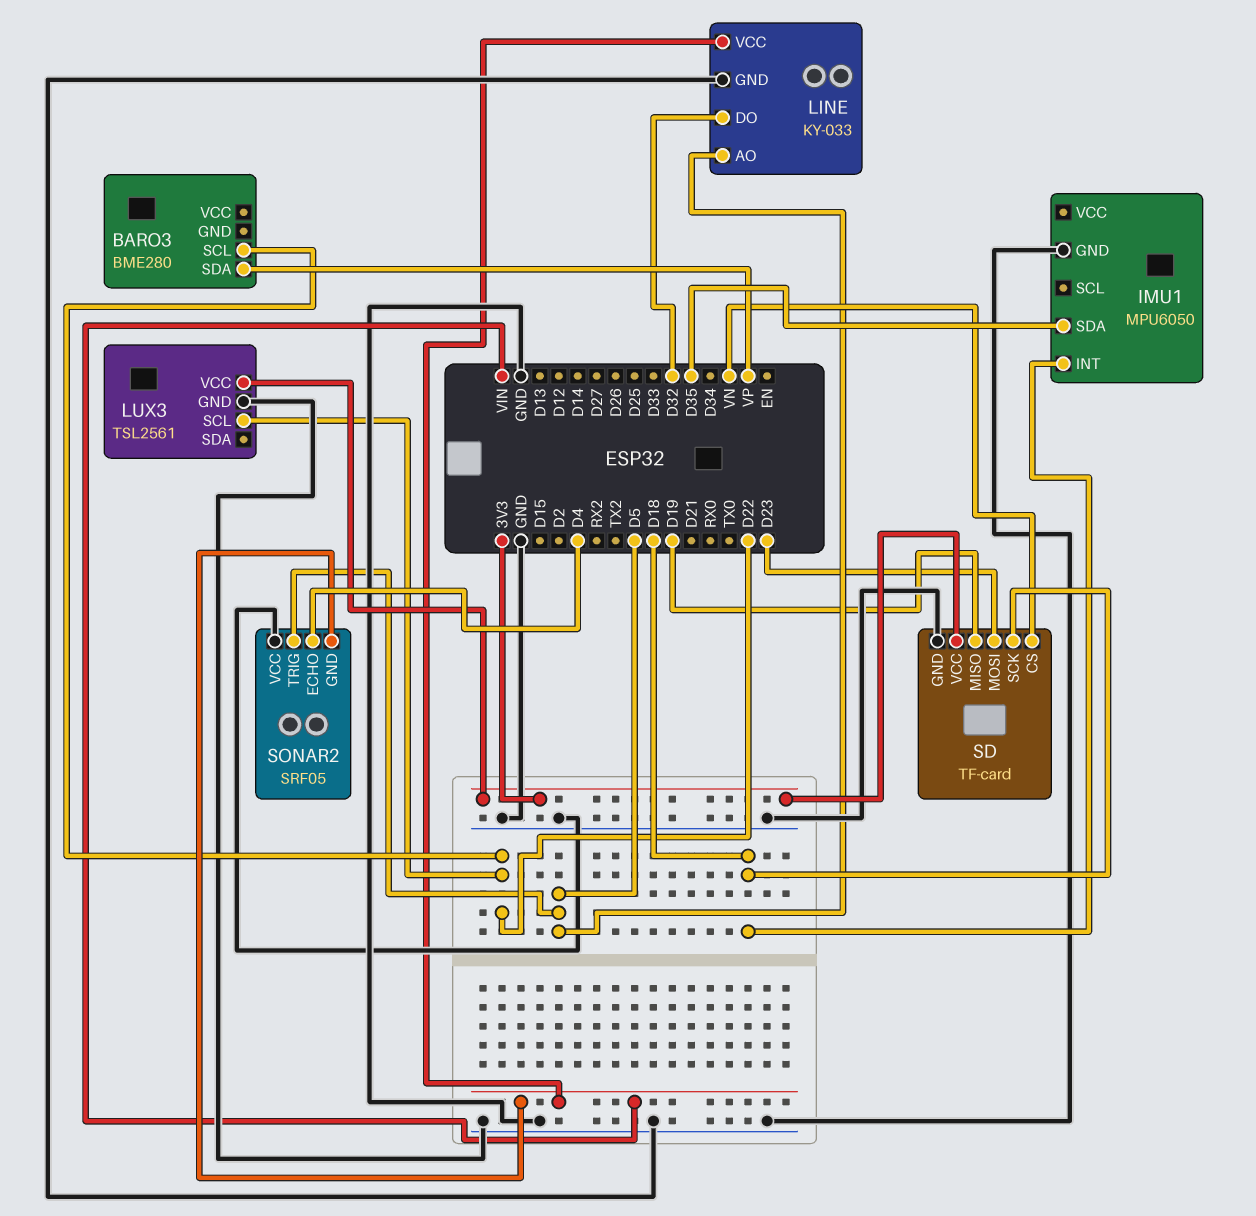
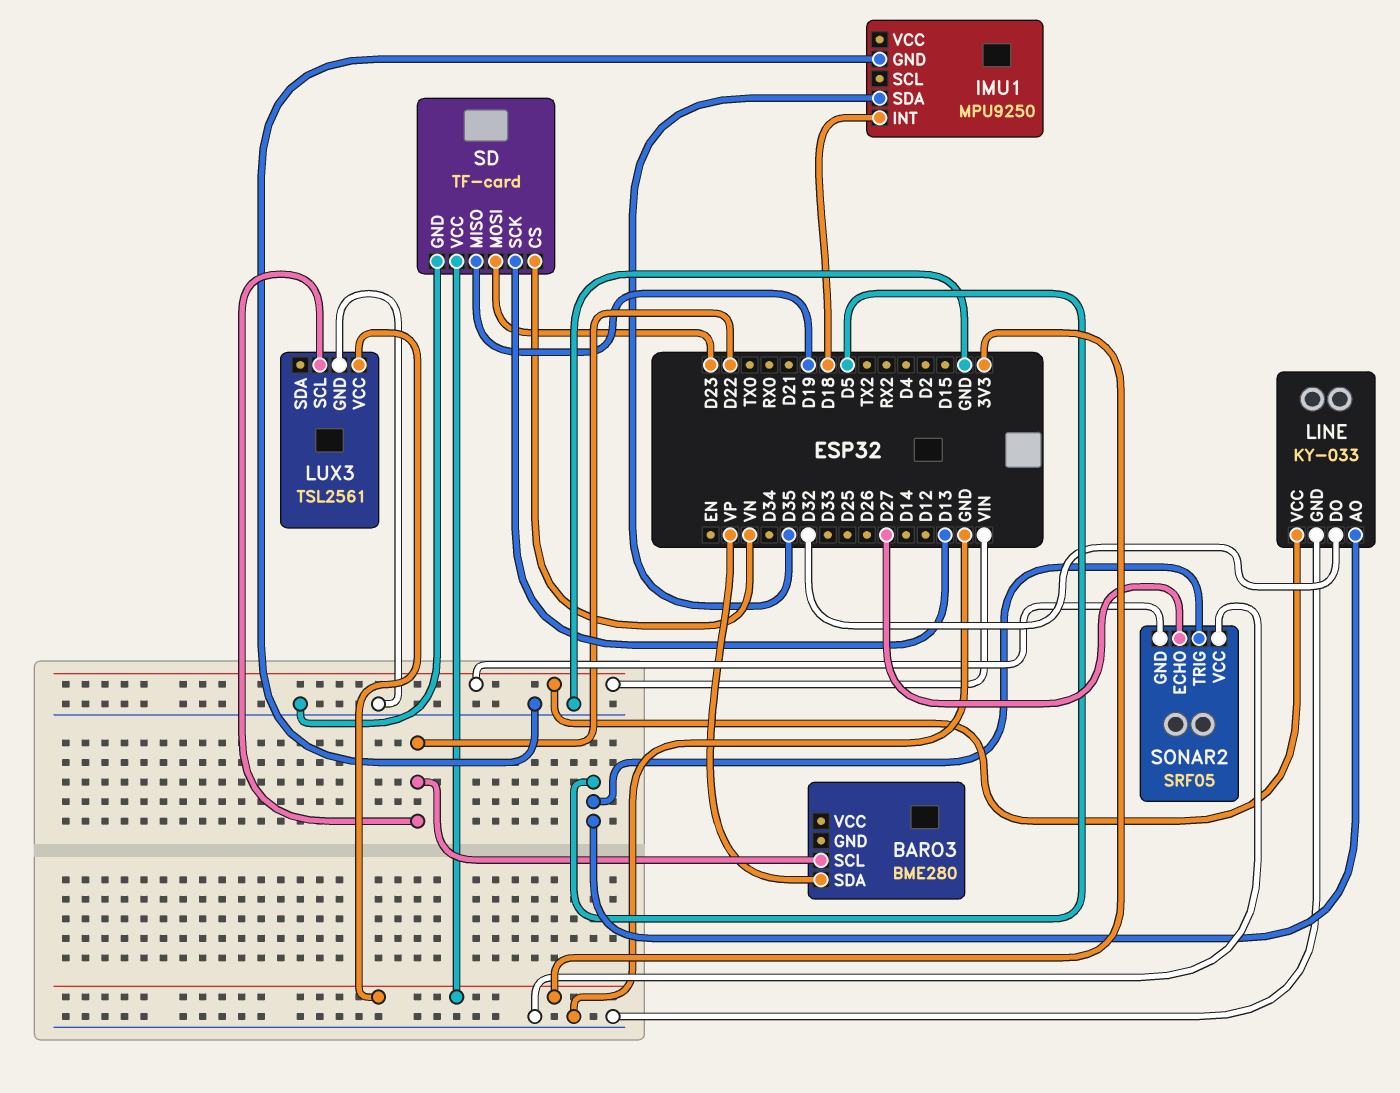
IMU1: MPU6050 -> MPU9250
SD pin SCK: D18 -> D13
SONAR2 pin ECHO: D4 -> D27

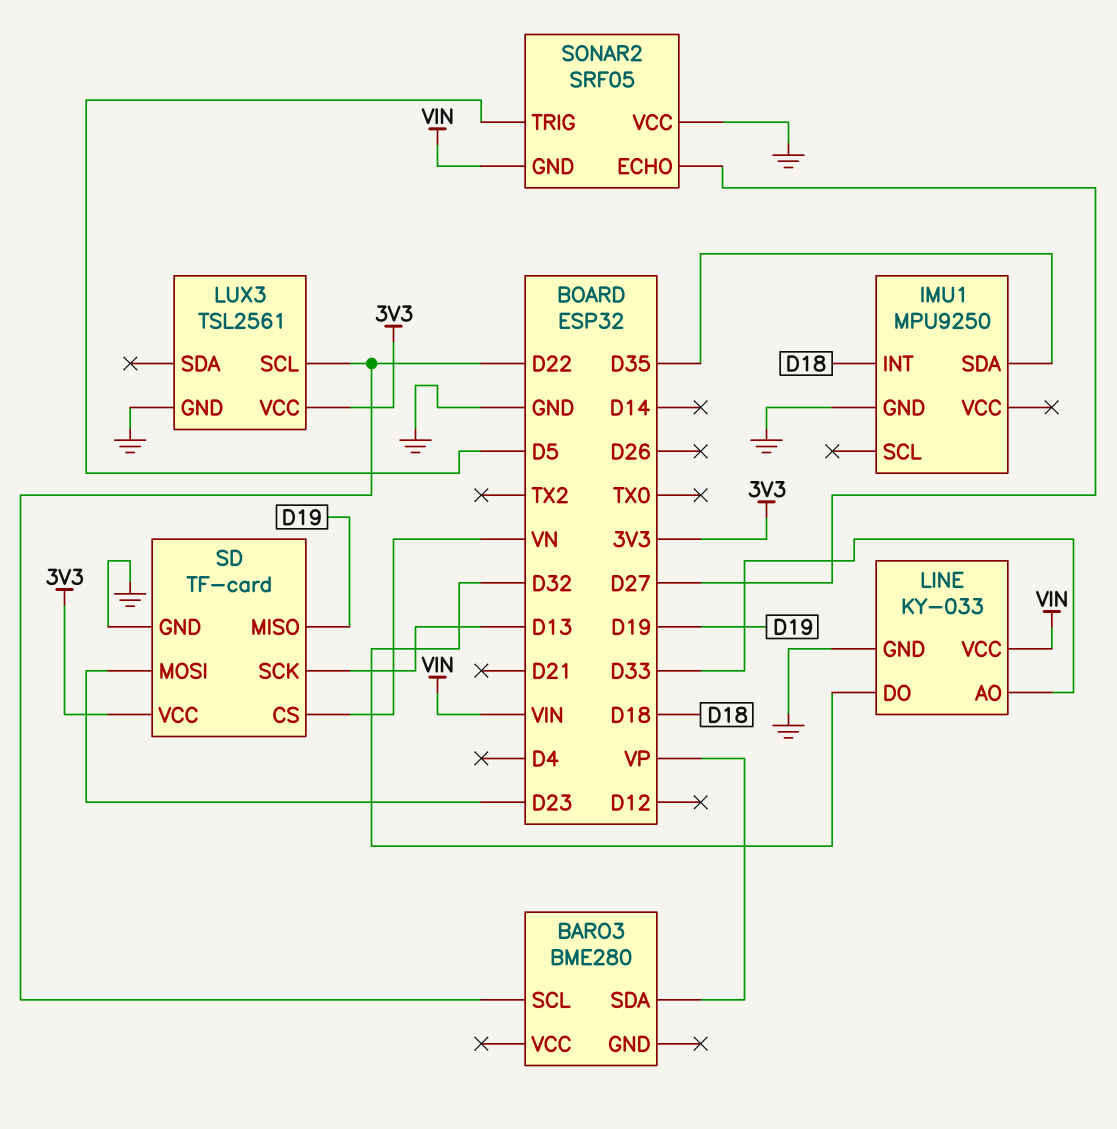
LINE pin AO: D5 -> D33

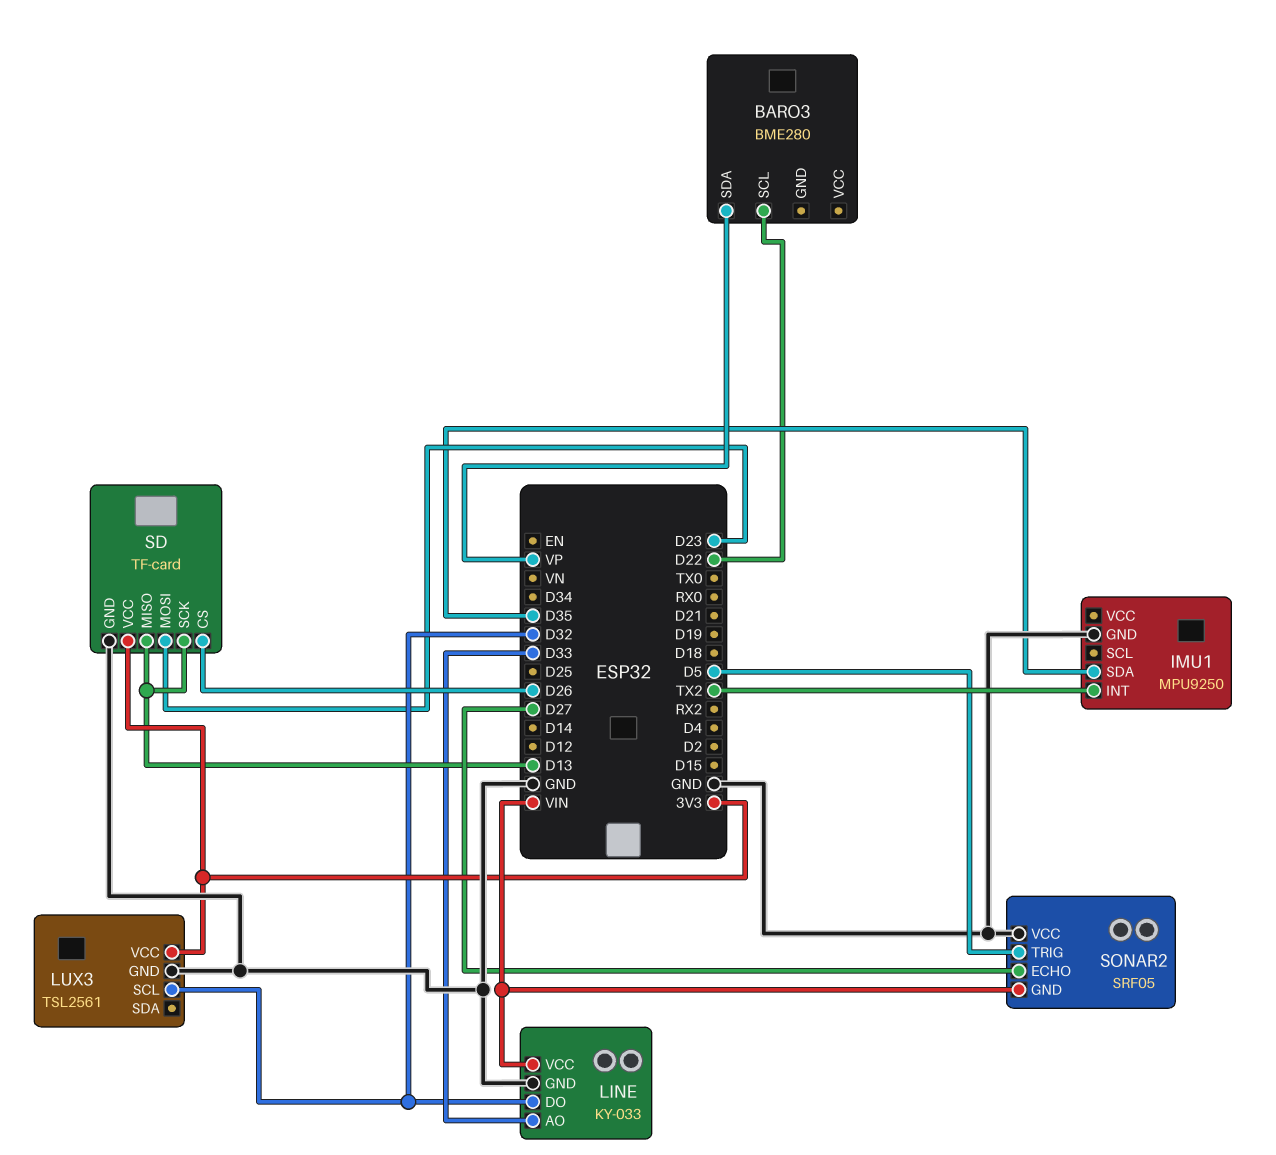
IMU1 pin INT: D18 -> TX2
LUX3 pin SCL: D22 -> D32
SD pin CS: VN -> D26
SD pin MISO: D19 -> D13

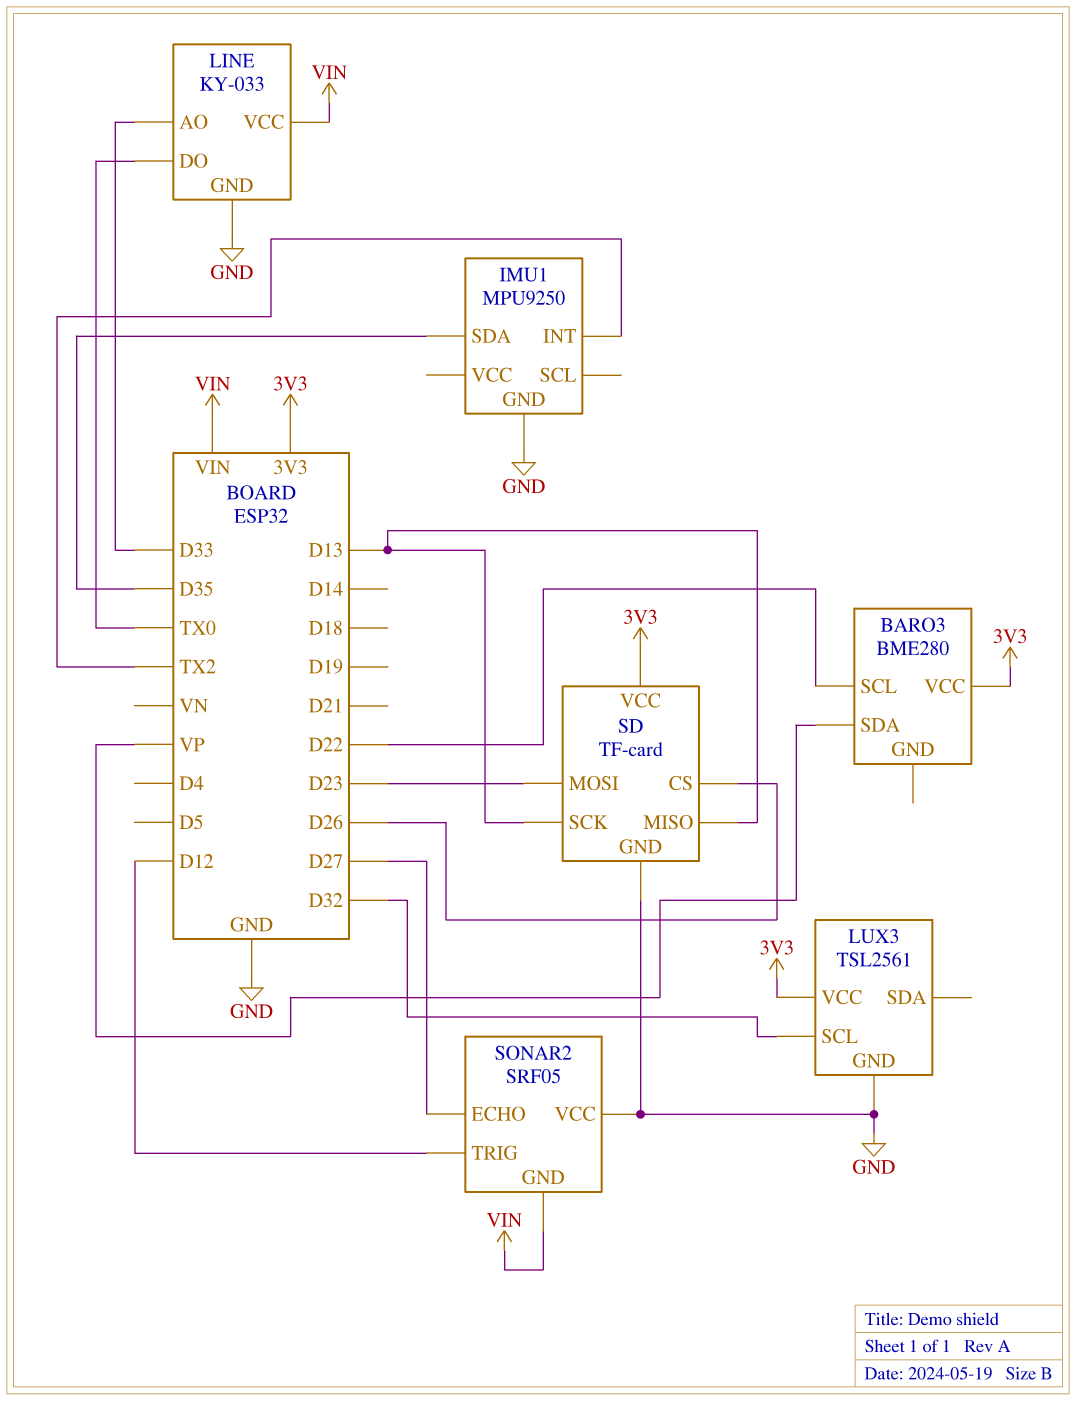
BARO3 pin VCC: none -> 3V3
LINE pin DO: D32 -> TX0
SONAR2 pin TRIG: D5 -> D12

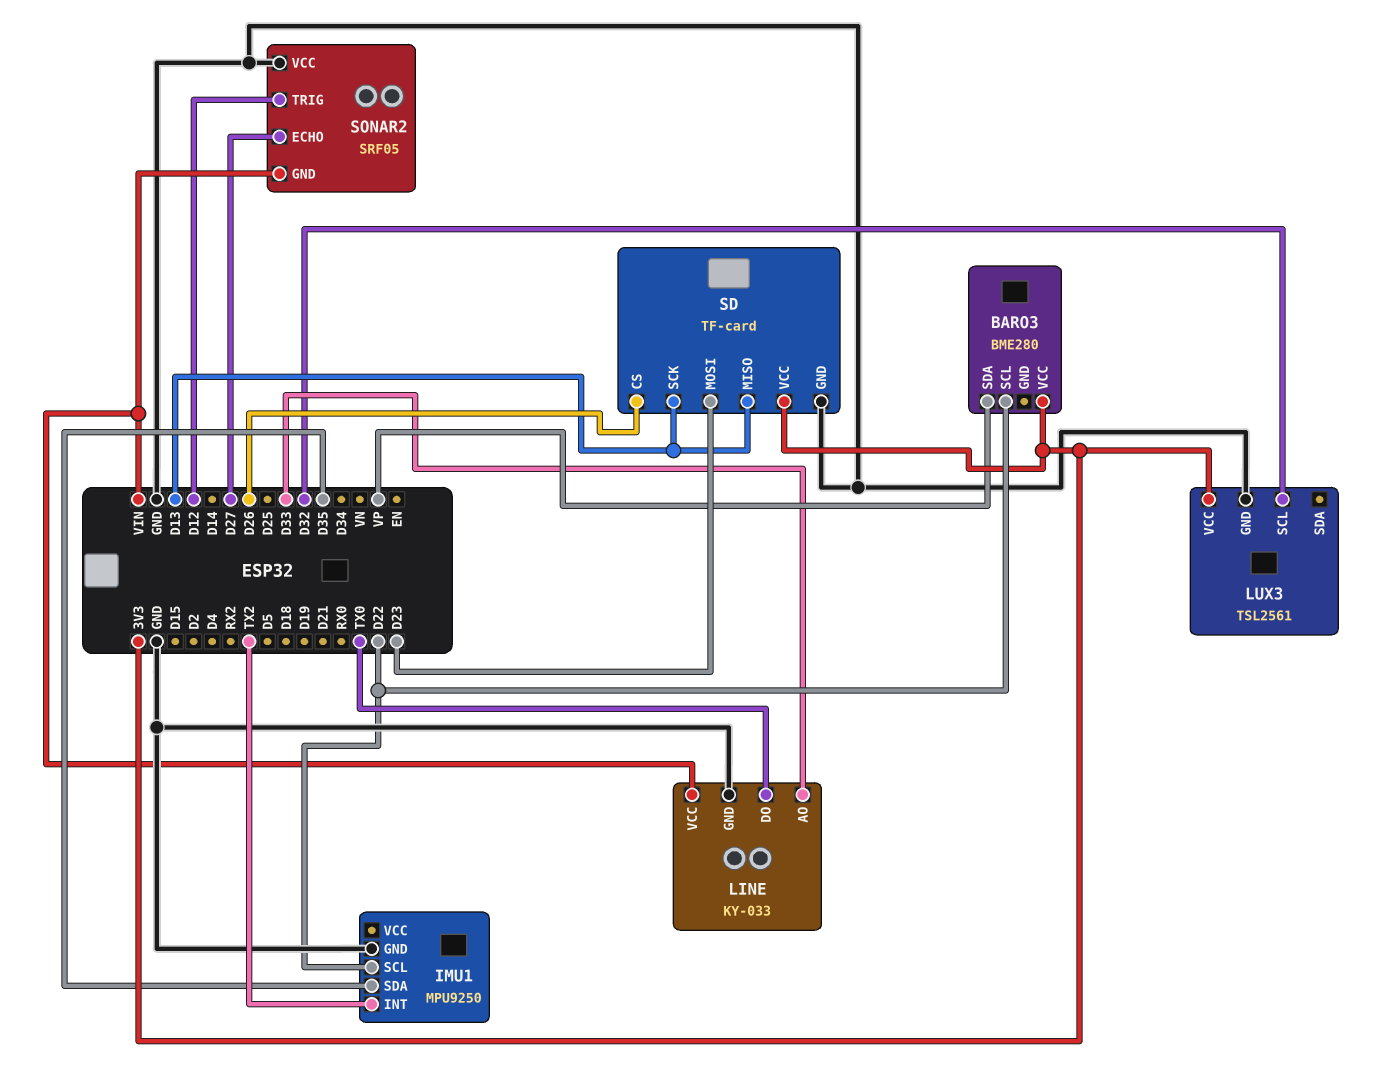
IMU1 pin SCL: none -> D22

